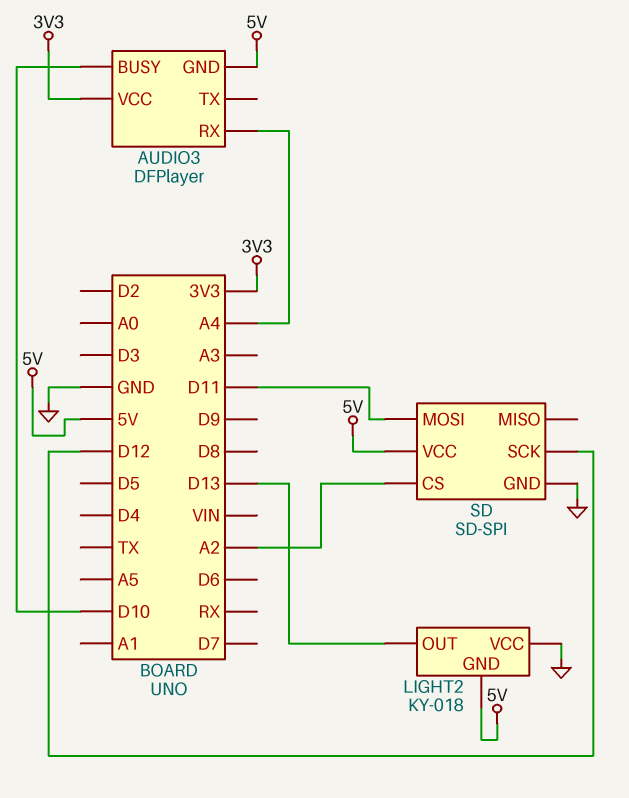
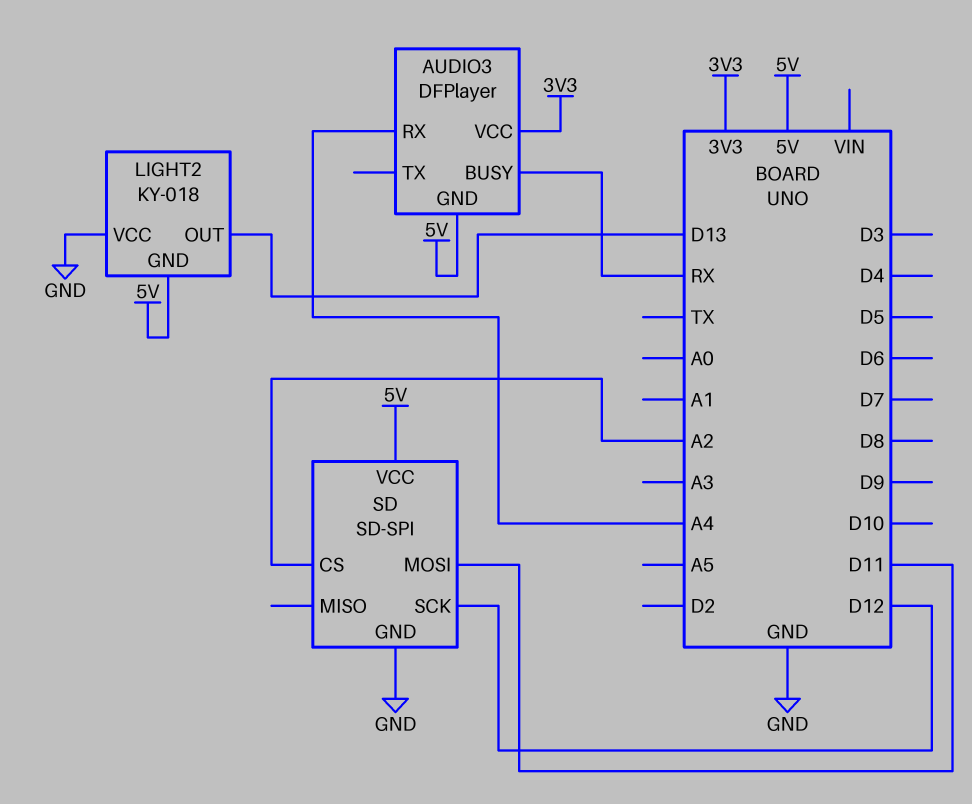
AUDIO3 pin BUSY: D10 -> RX

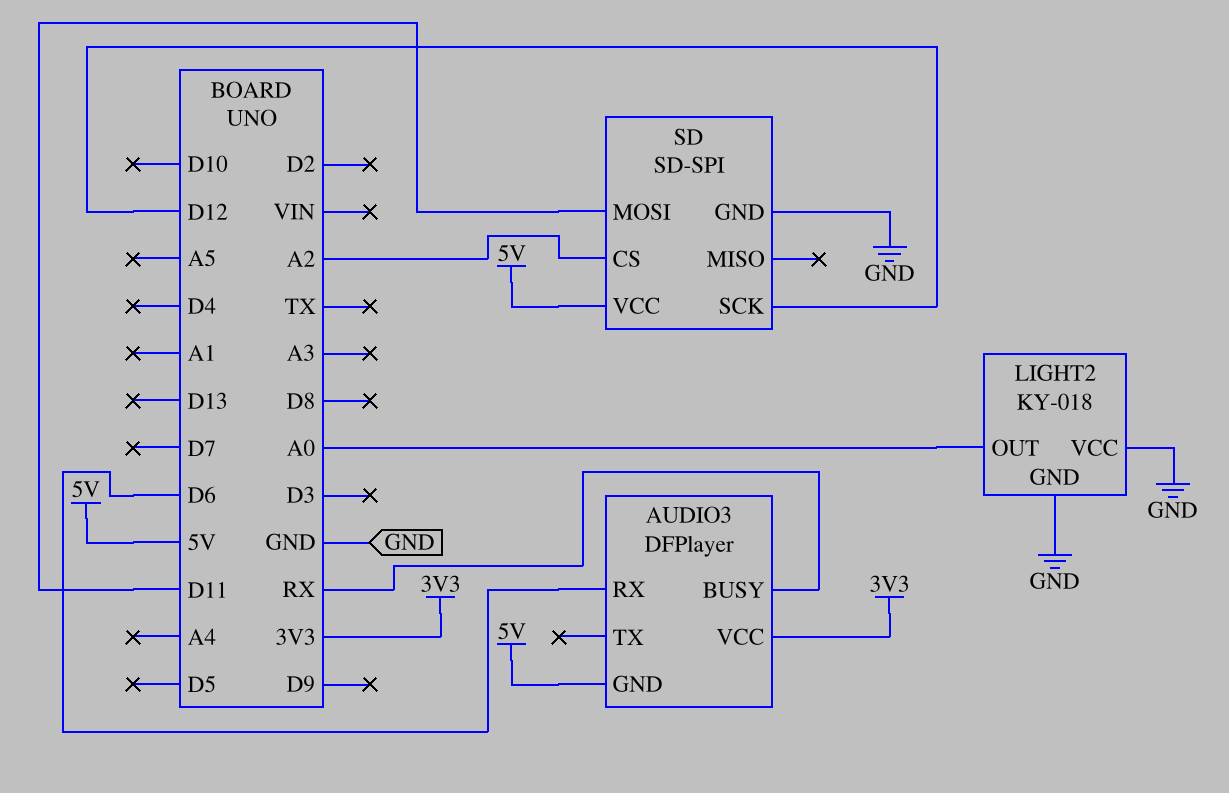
AUDIO3 pin RX: A4 -> D6
LIGHT2 pin GND: 5V -> GND
LIGHT2 pin OUT: D13 -> A0

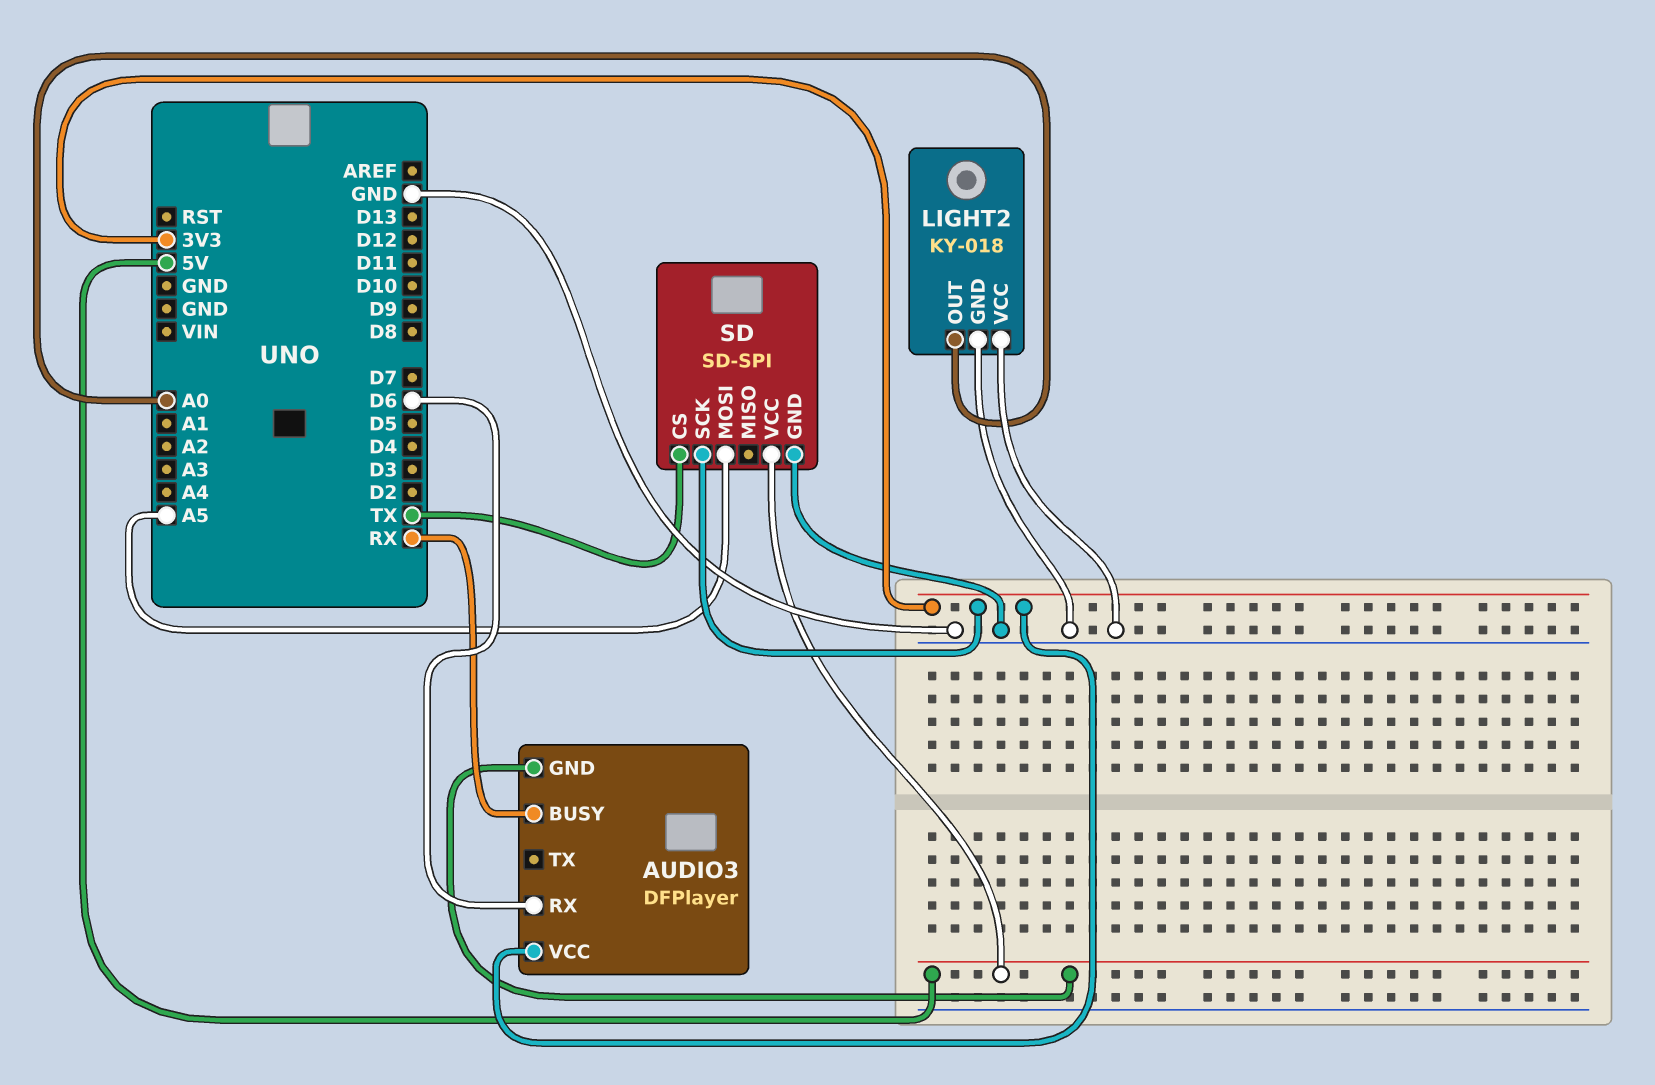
SD pin CS: A2 -> TX
SD pin MOSI: D11 -> A5
SD pin SCK: D12 -> 3V3

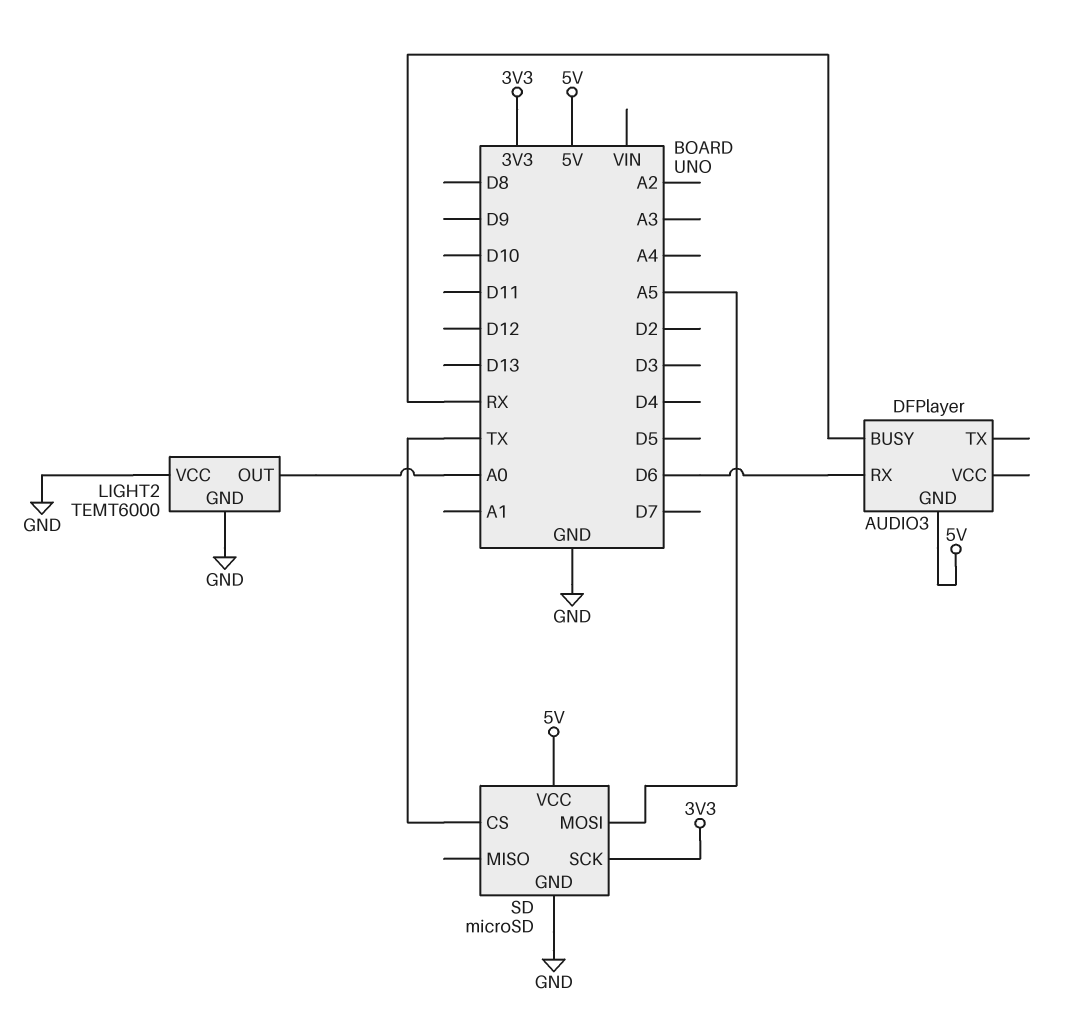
AUDIO3 pin VCC: 3V3 -> none
LIGHT2: KY-018 -> TEMT6000
SD: SD-SPI -> microSD

